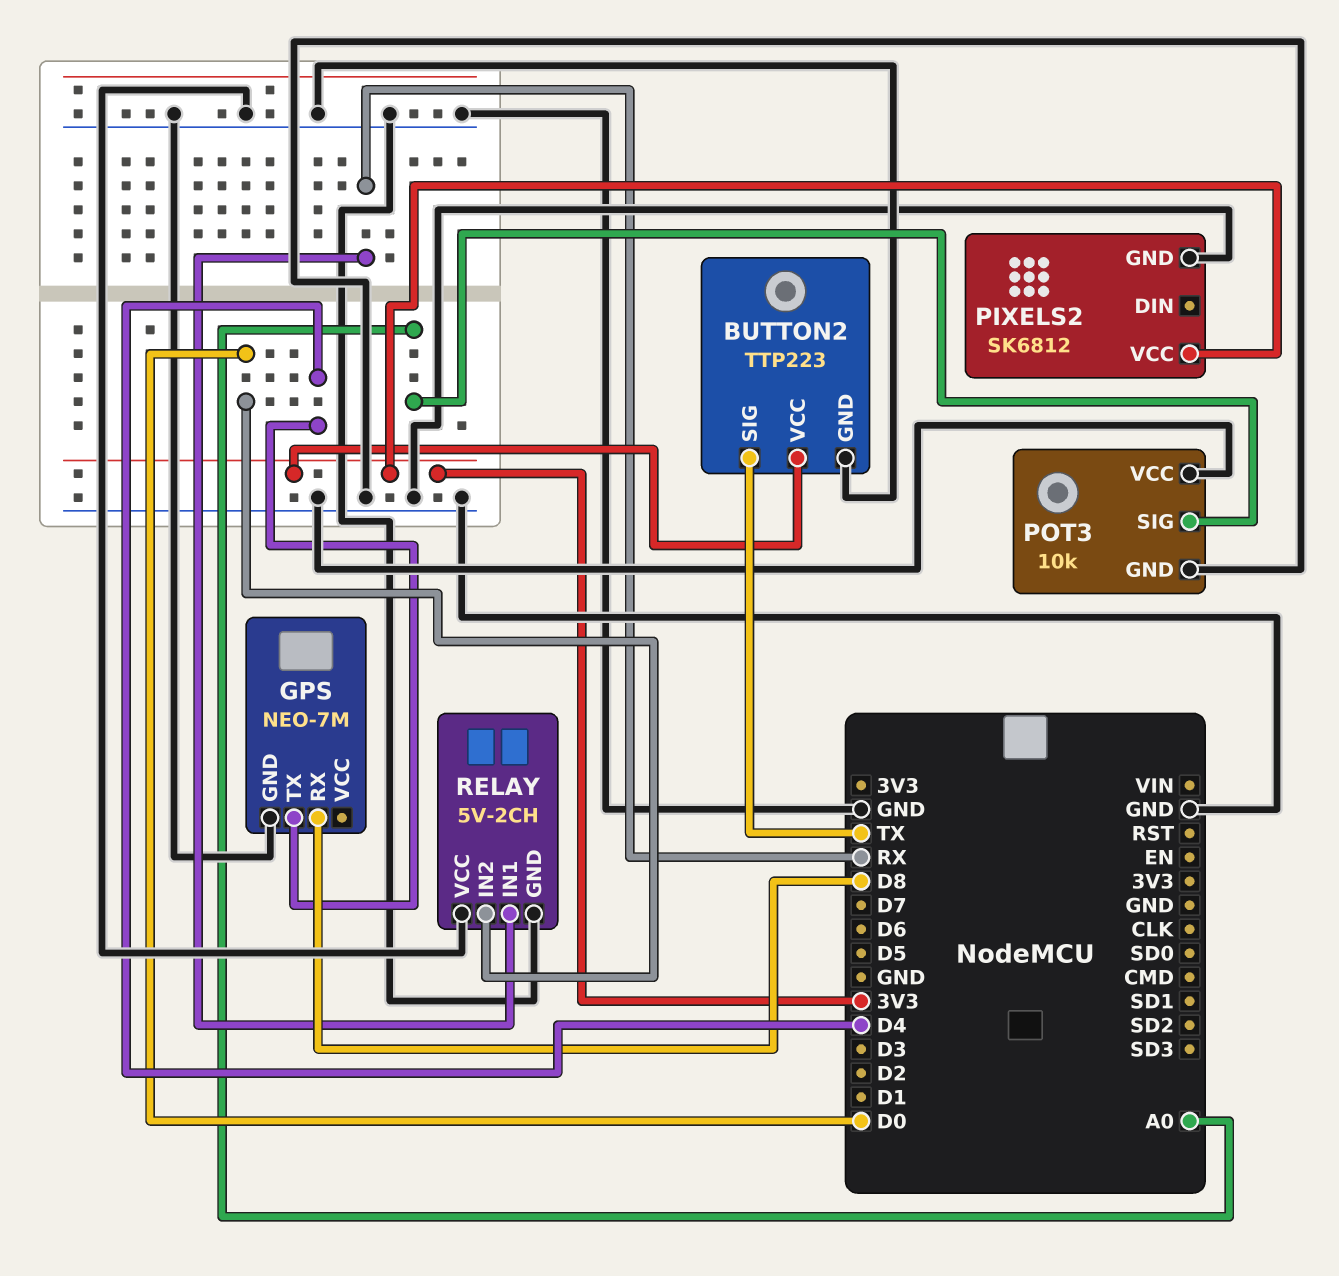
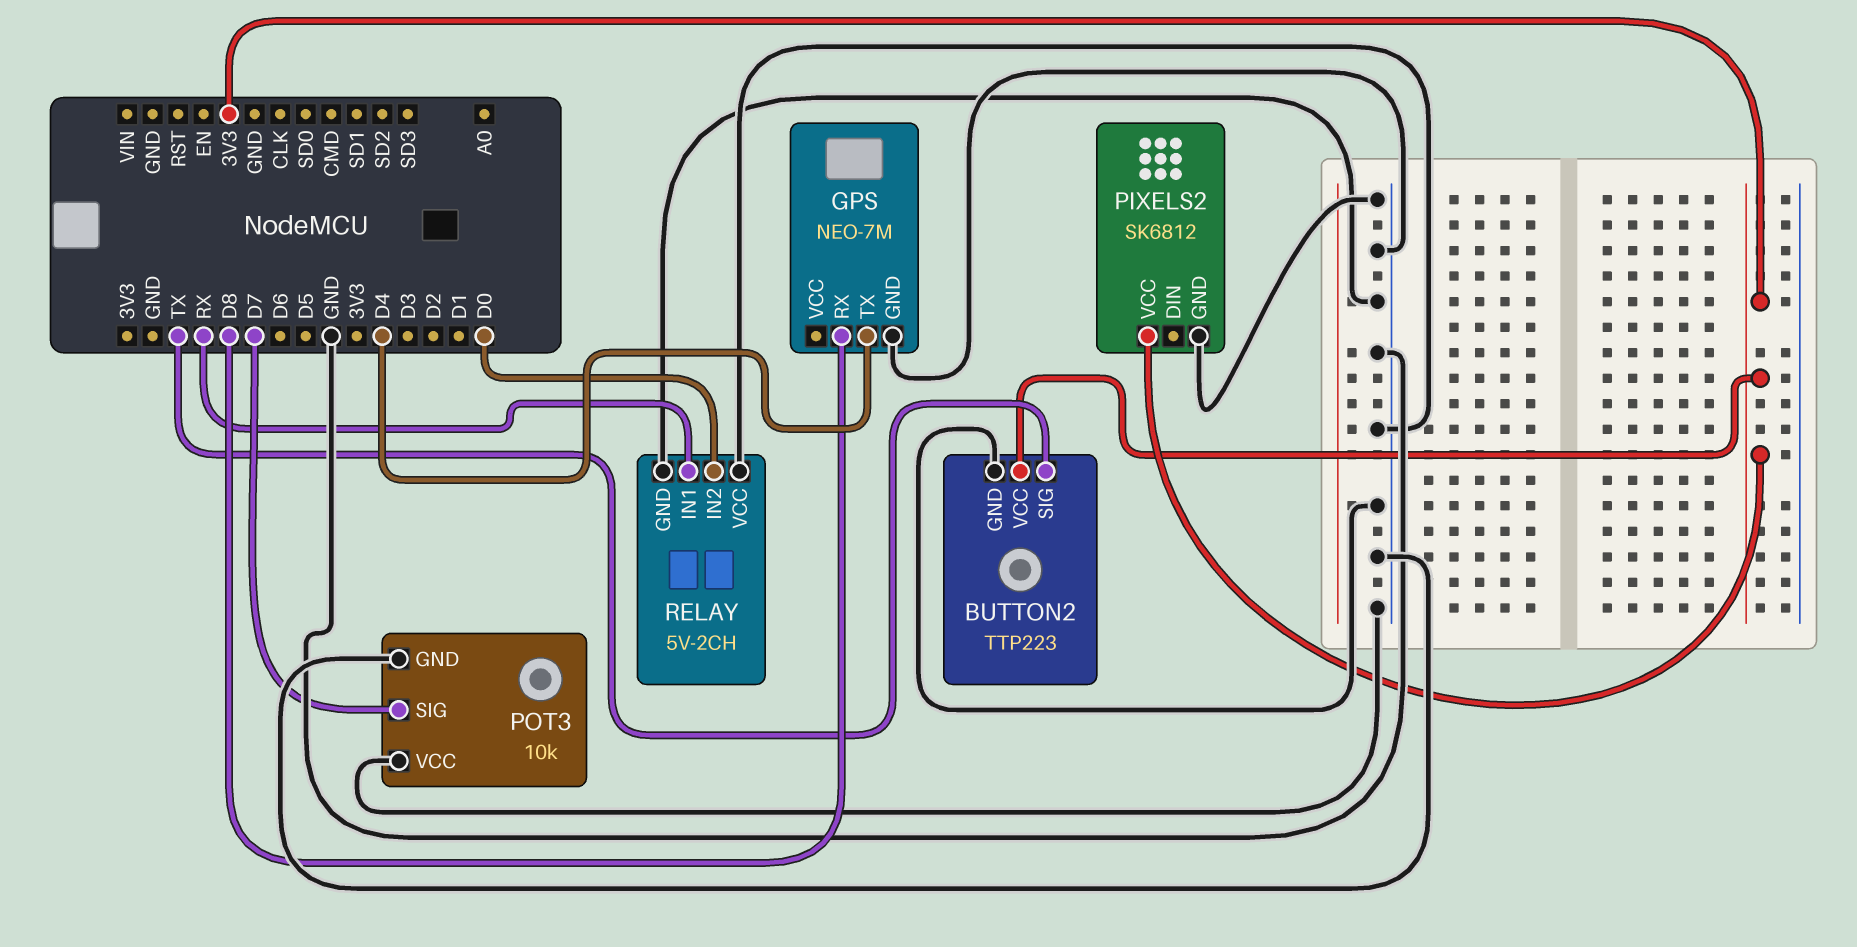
POT3 pin SIG: A0 -> D7

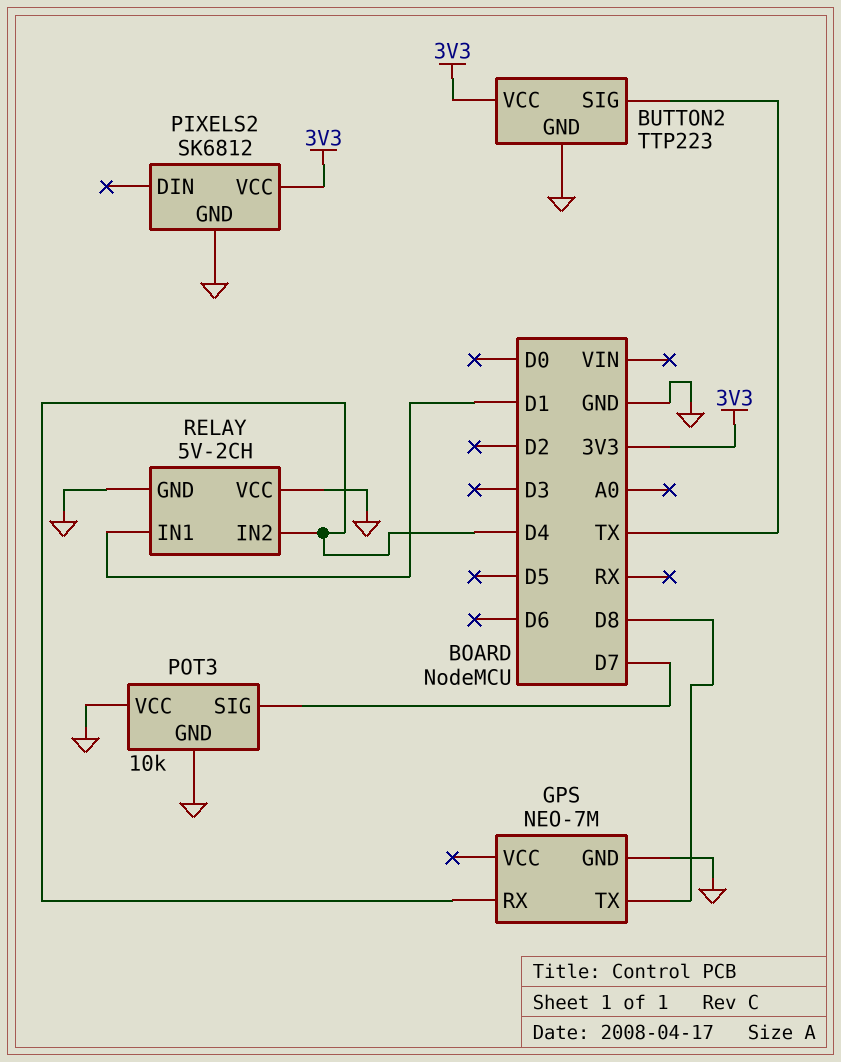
GPS pin RX: D8 -> D4
GPS pin TX: D4 -> D8
RELAY pin IN1: RX -> D1
RELAY pin IN2: D0 -> D4

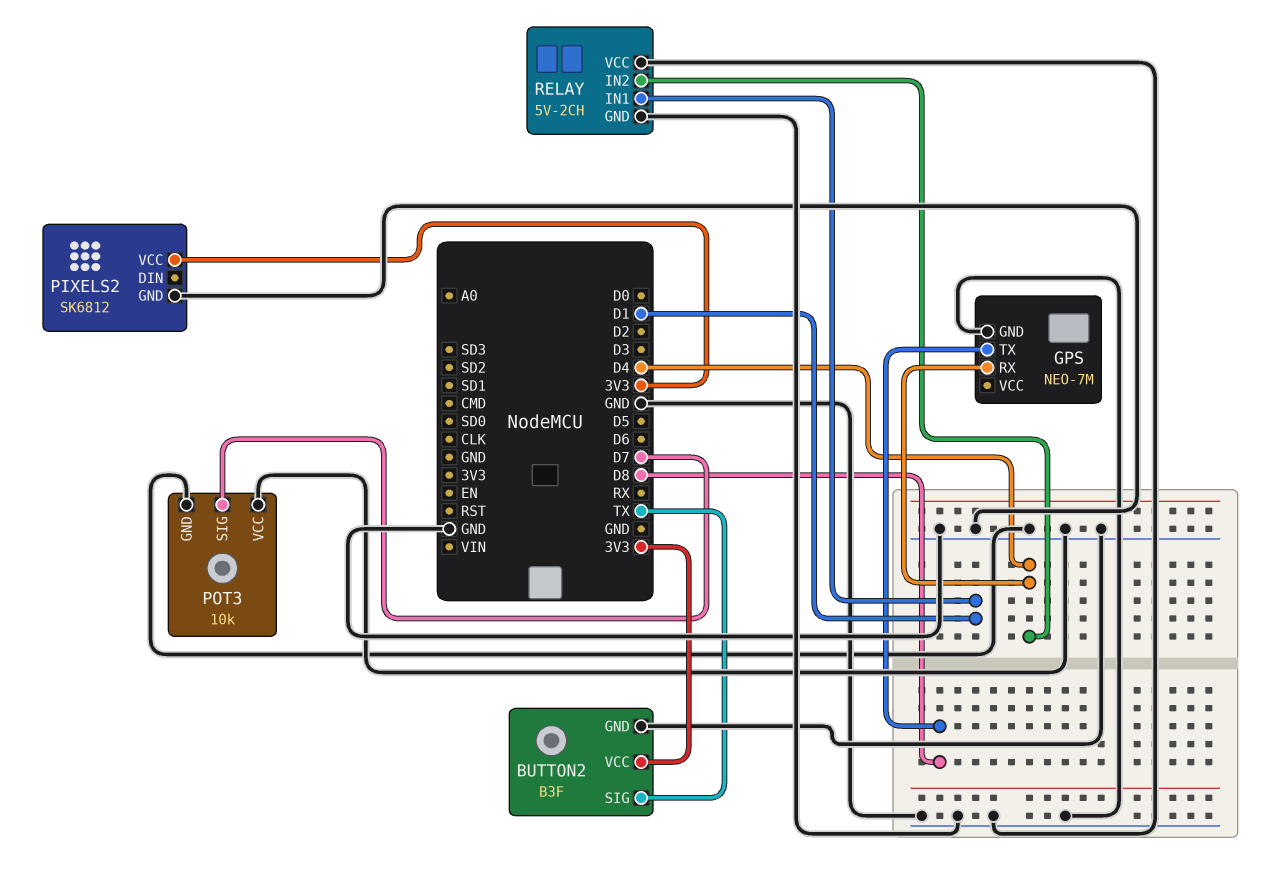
BUTTON2: TTP223 -> B3F

